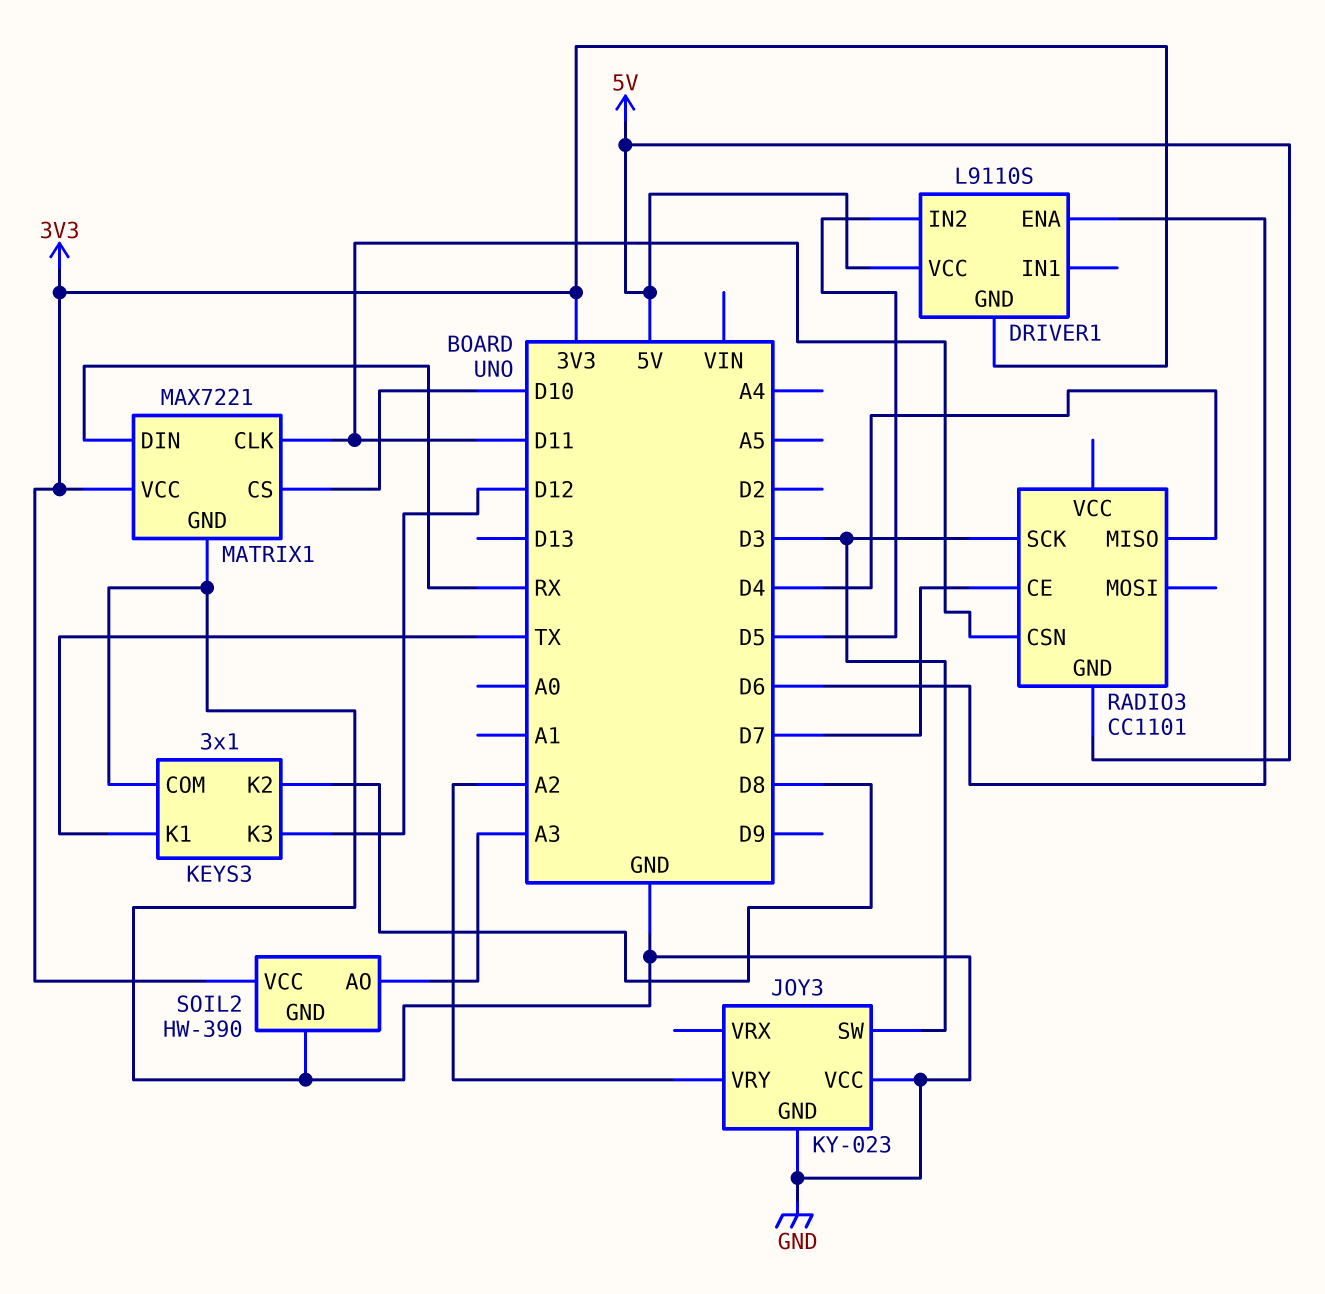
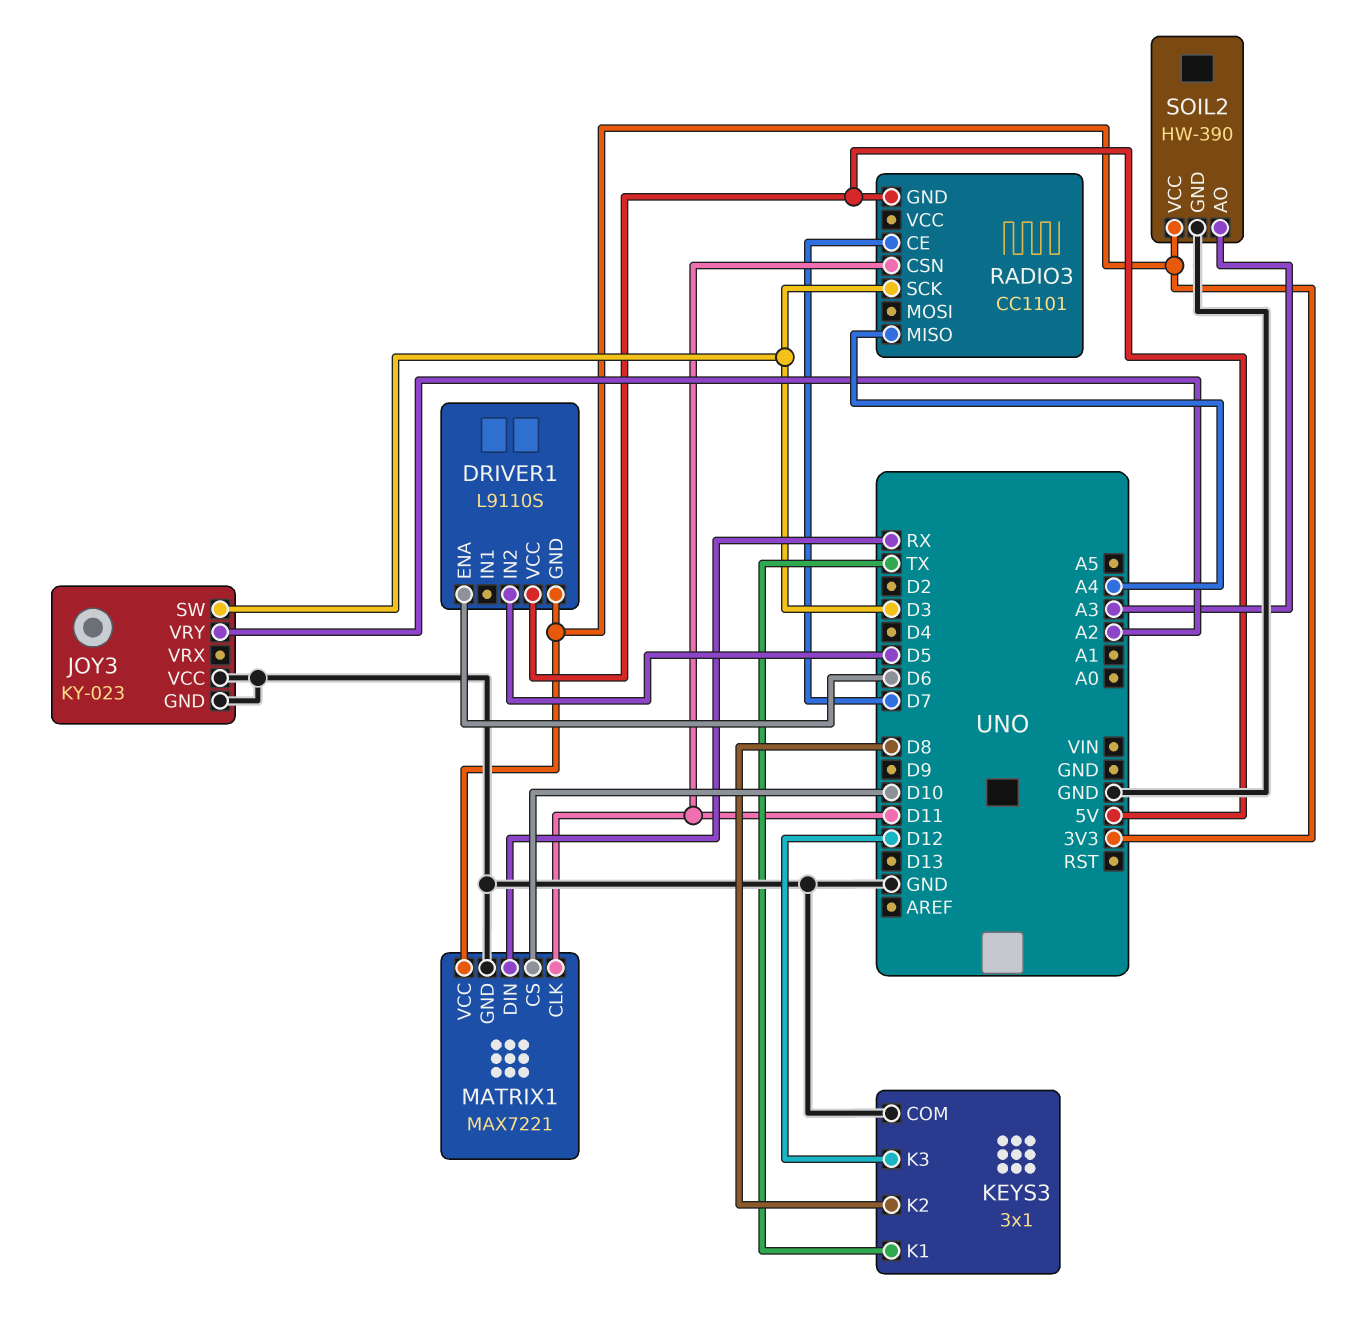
RADIO3 pin MISO: D4 -> A4

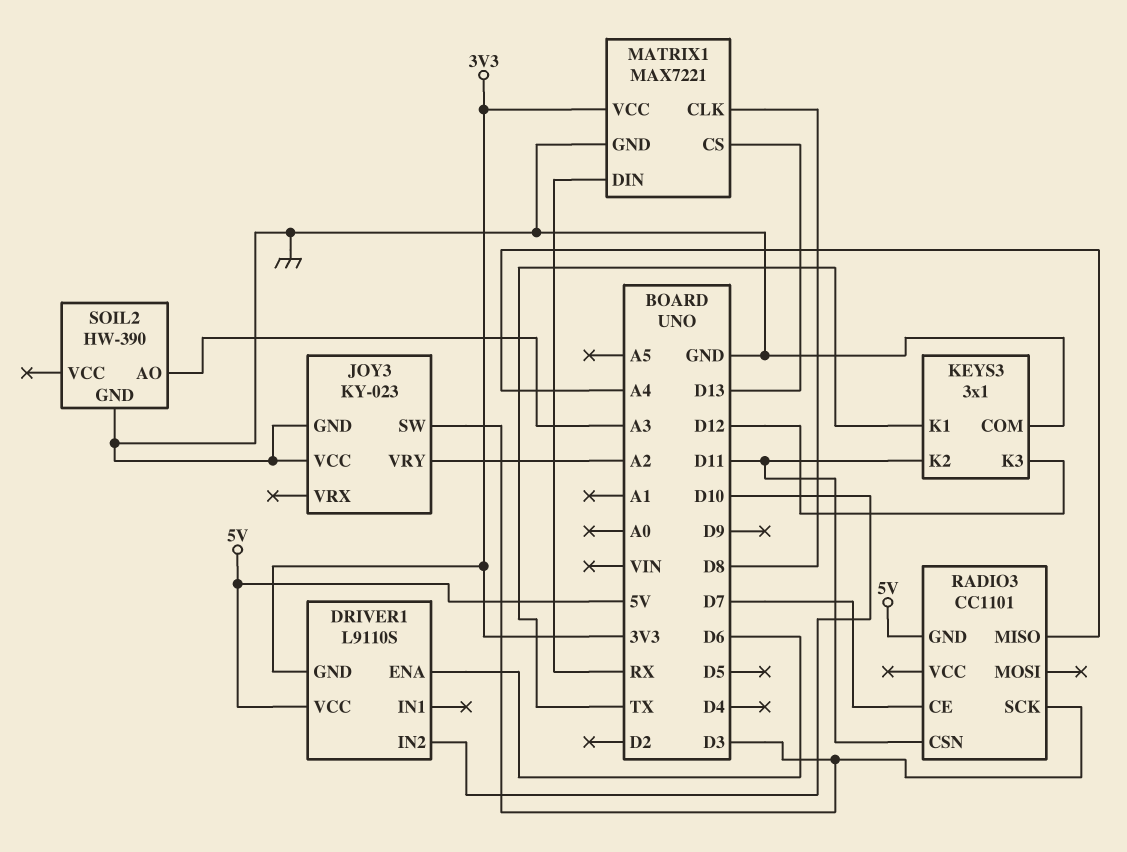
DRIVER1 pin IN2: D5 -> D10
KEYS3 pin K2: D8 -> D11
MATRIX1 pin CLK: D11 -> D8
MATRIX1 pin CS: D10 -> D13
SOIL2 pin VCC: 3V3 -> none

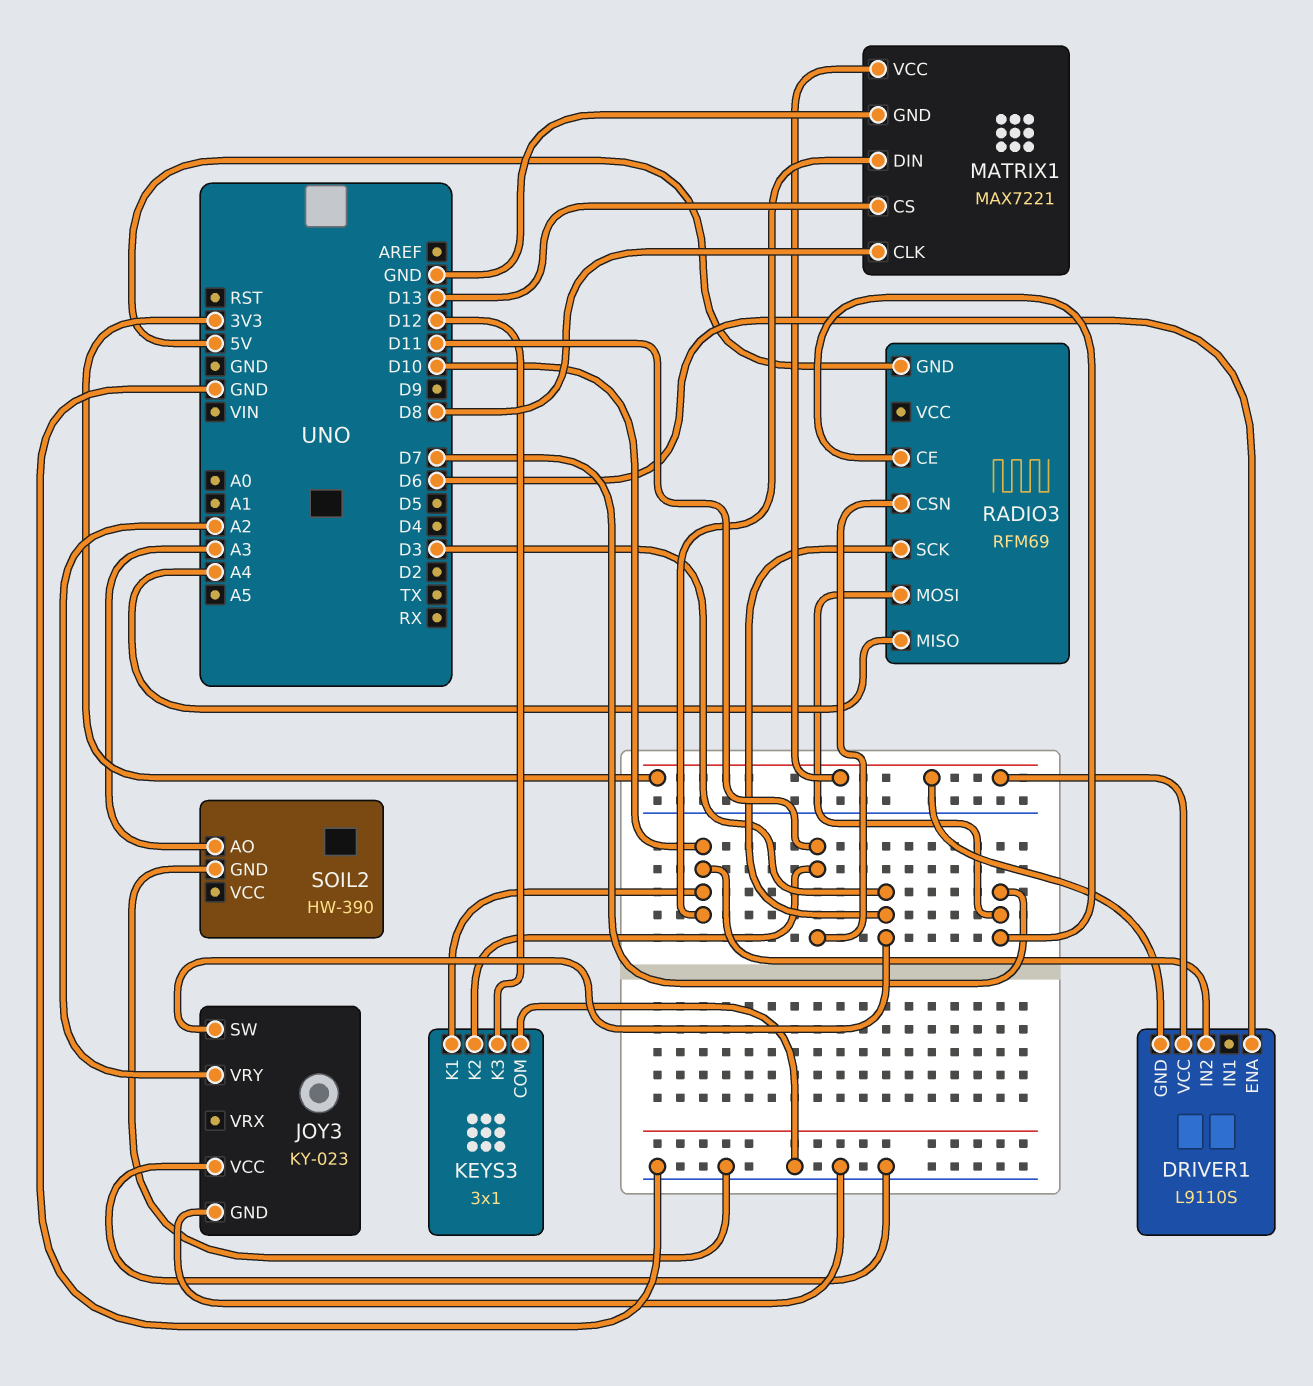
DRIVER1 pin VCC: 5V -> 3V3
KEYS3 pin K1: TX -> D10
MATRIX1 pin DIN: RX -> D10
RADIO3: CC1101 -> RFM69
RADIO3 pin MOSI: none -> D7

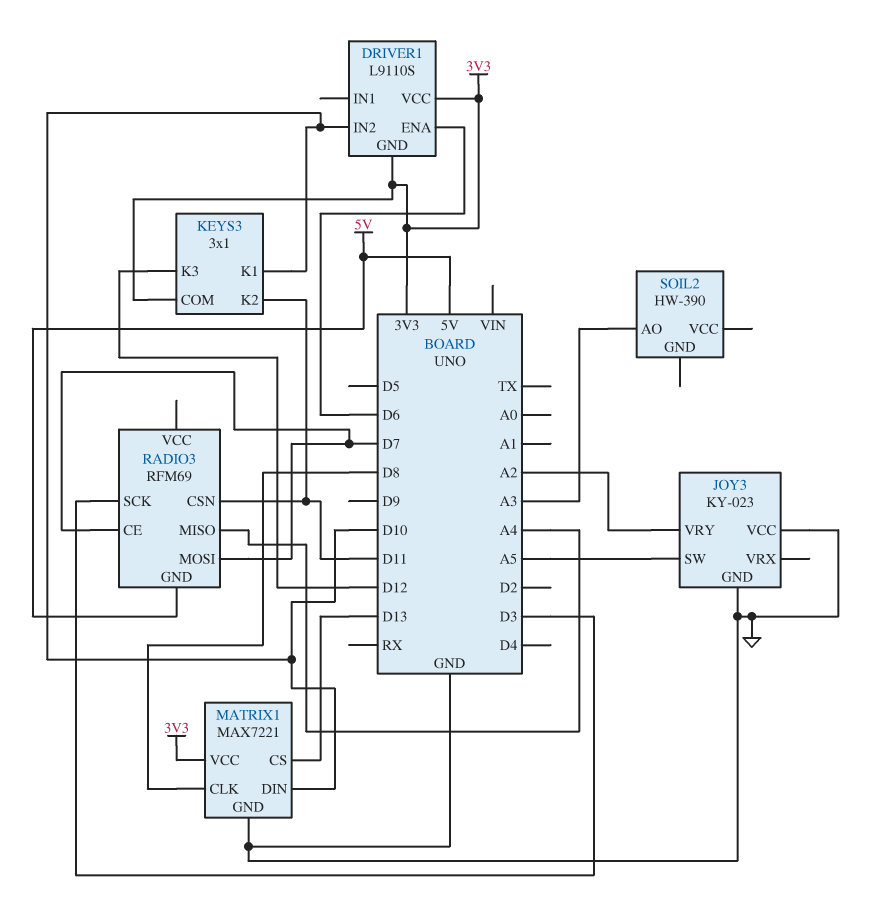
JOY3 pin SW: D3 -> A5
KEYS3 pin COM: GND -> 3V3
SOIL2 pin GND: GND -> none

